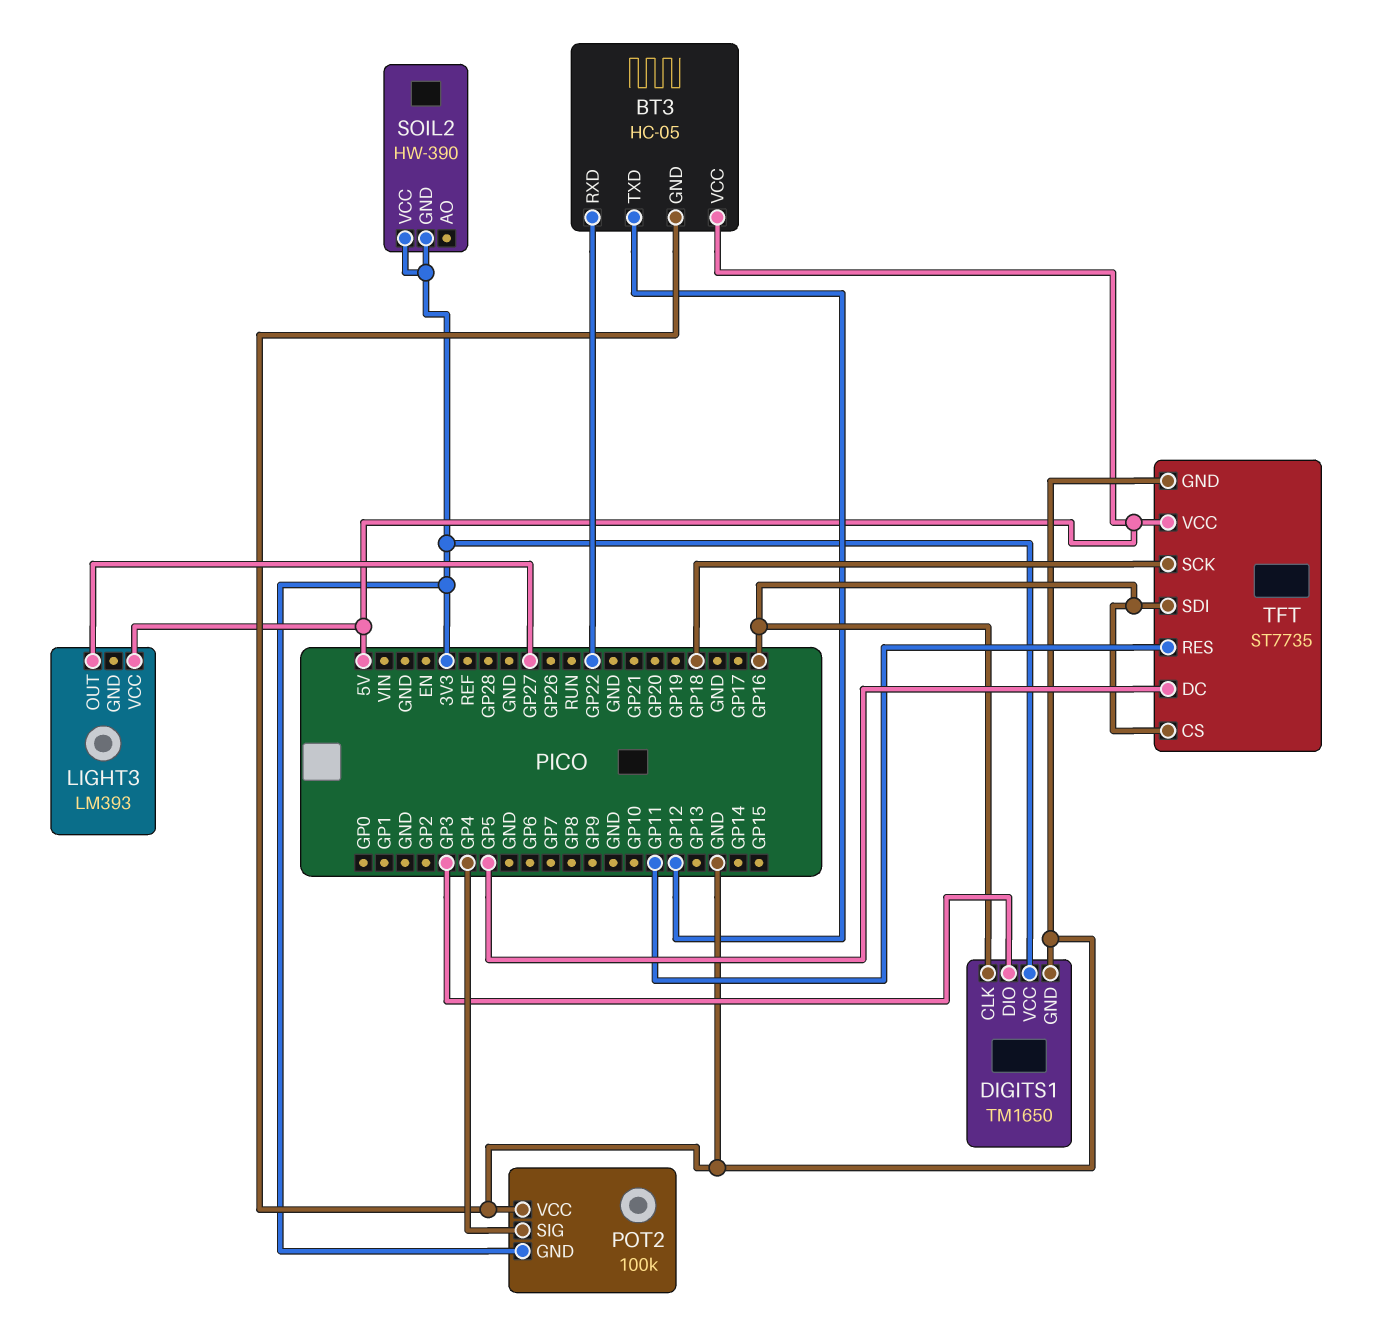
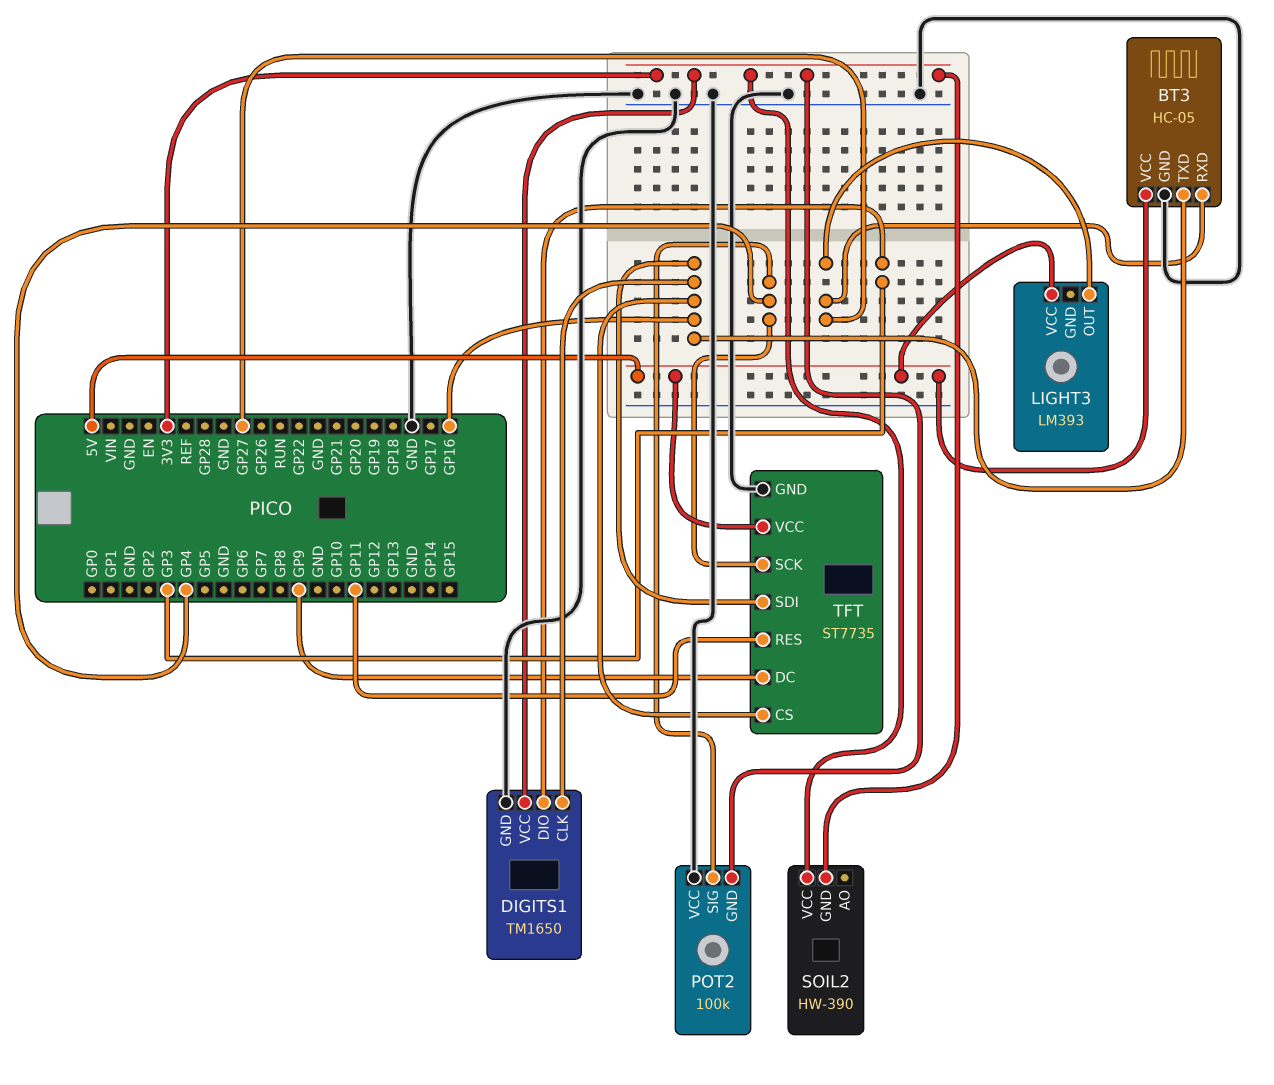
BT3 pin RXD: GP22 -> GP27
BT3 pin TXD: GP12 -> GP16
TFT pin DC: GP5 -> GP9
TFT pin SCK: GP18 -> GP4

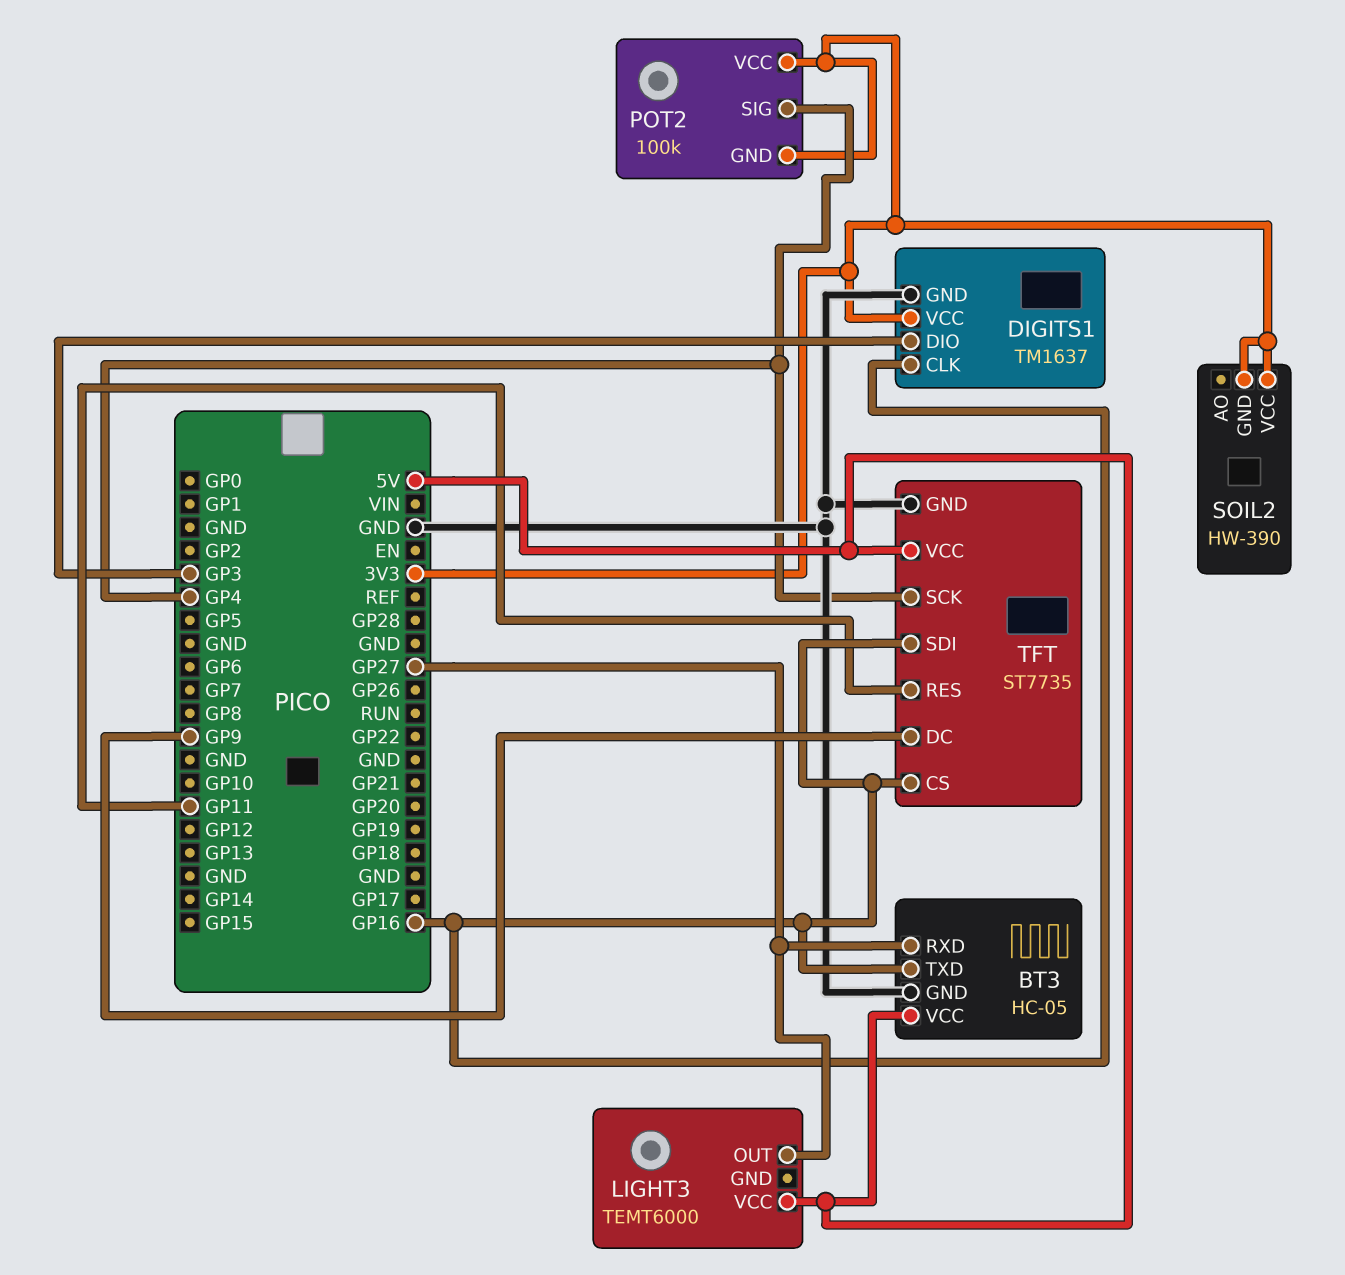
DIGITS1: TM1650 -> TM1637
LIGHT3: LM393 -> TEMT6000
POT2 pin VCC: GND -> 3V3

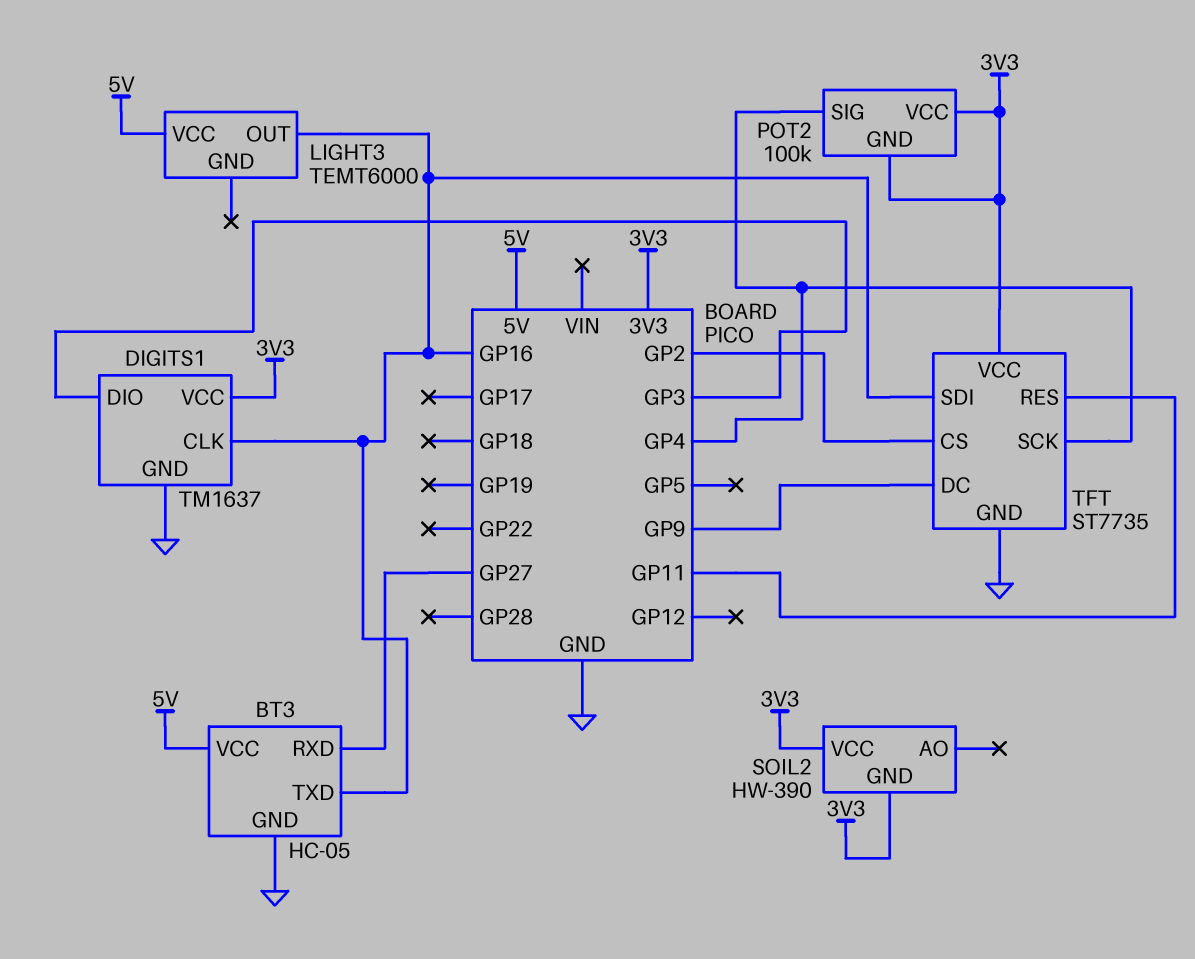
LIGHT3 pin OUT: GP27 -> GP16
TFT pin CS: GP16 -> GP2
TFT pin VCC: 5V -> 3V3

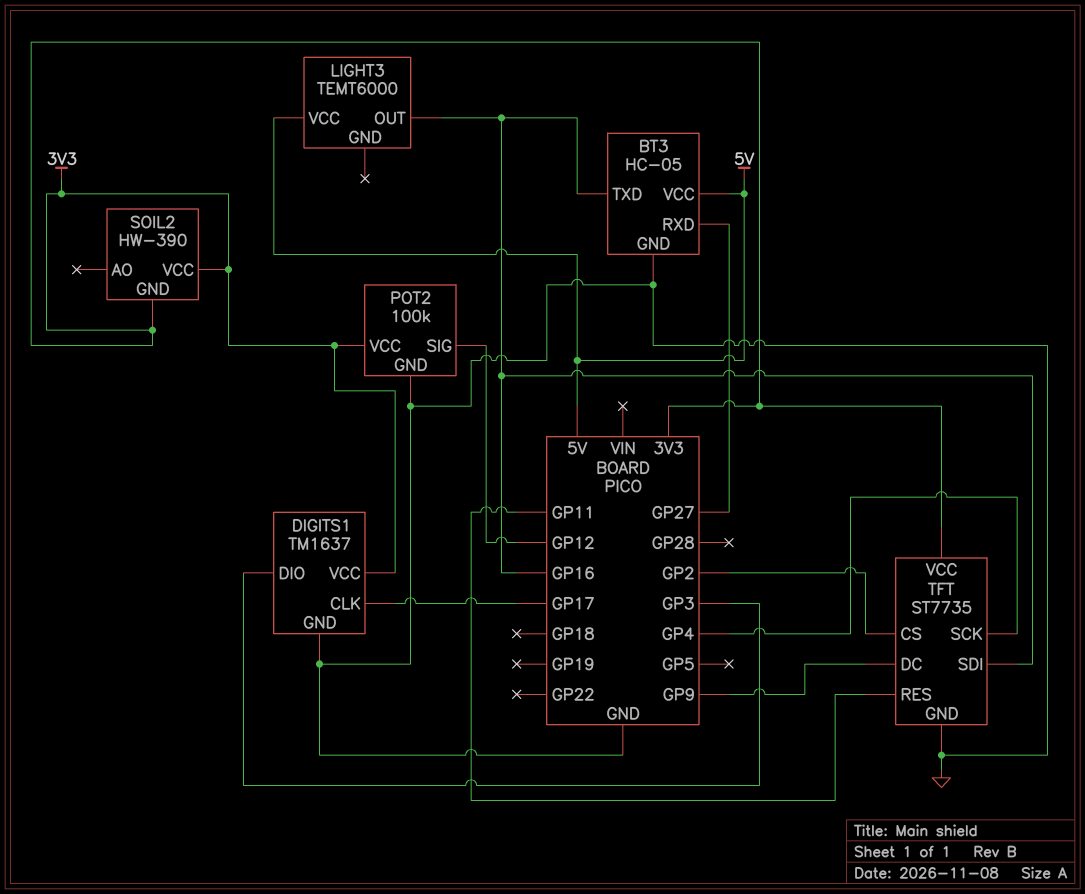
DIGITS1 pin CLK: GP16 -> GP17
POT2 pin GND: 3V3 -> GND
POT2 pin SIG: GP4 -> GP12

